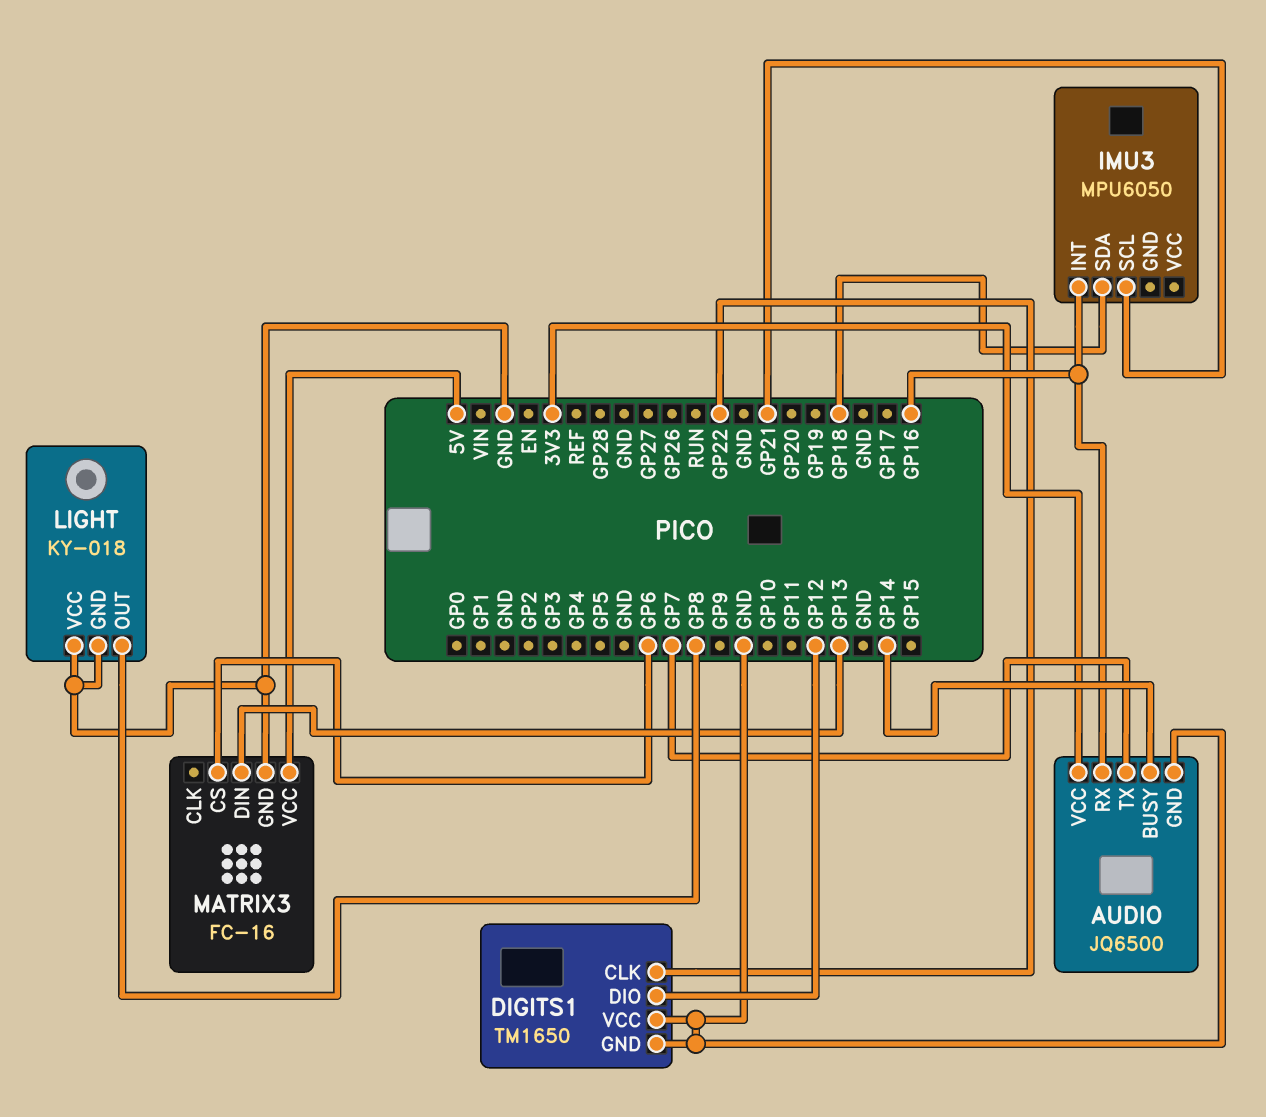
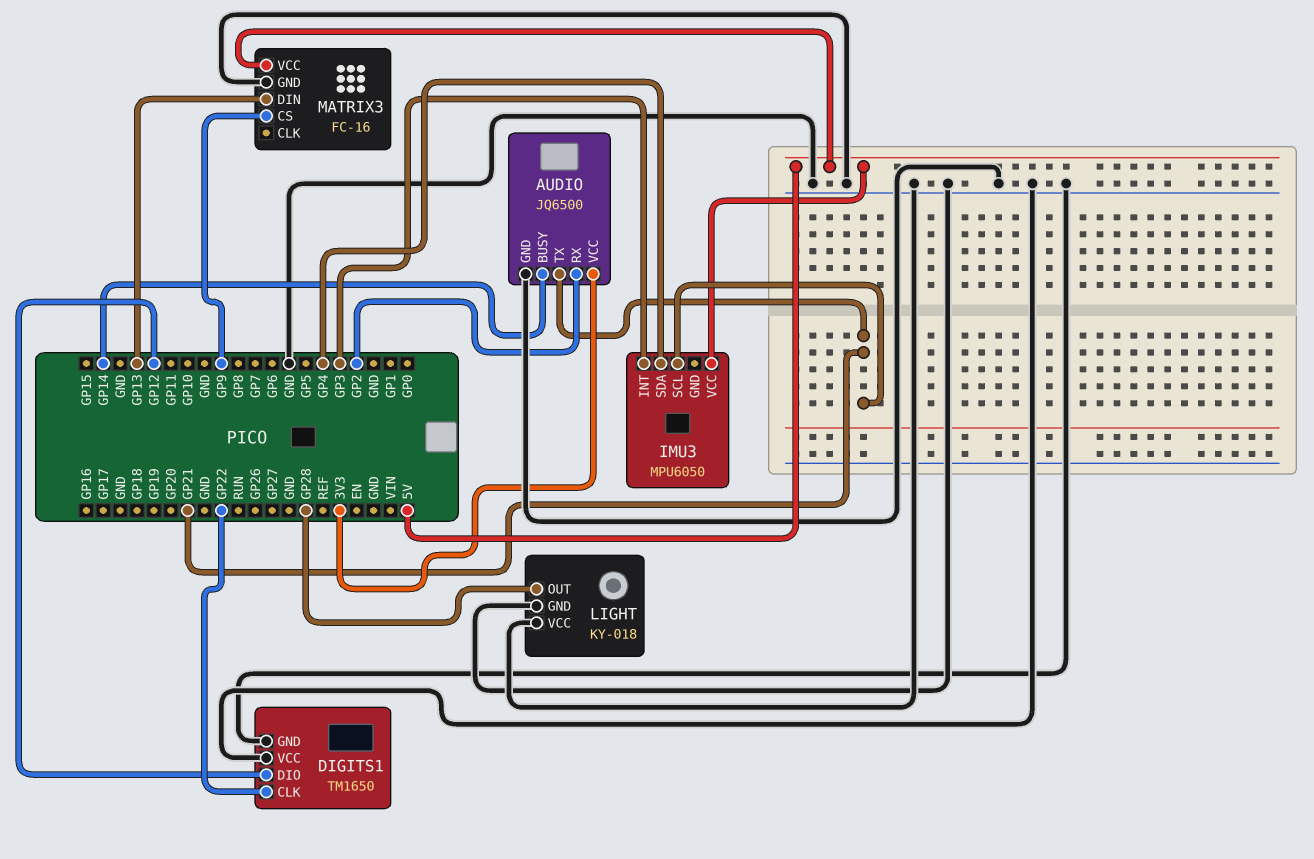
AUDIO pin RX: GP16 -> GP2
AUDIO pin TX: GP7 -> GP21
IMU3 pin INT: GP16 -> GP3
IMU3 pin SDA: GP18 -> GP4
IMU3 pin VCC: none -> 5V
LIGHT pin OUT: GP8 -> GP28
MATRIX3 pin CS: GP6 -> GP9

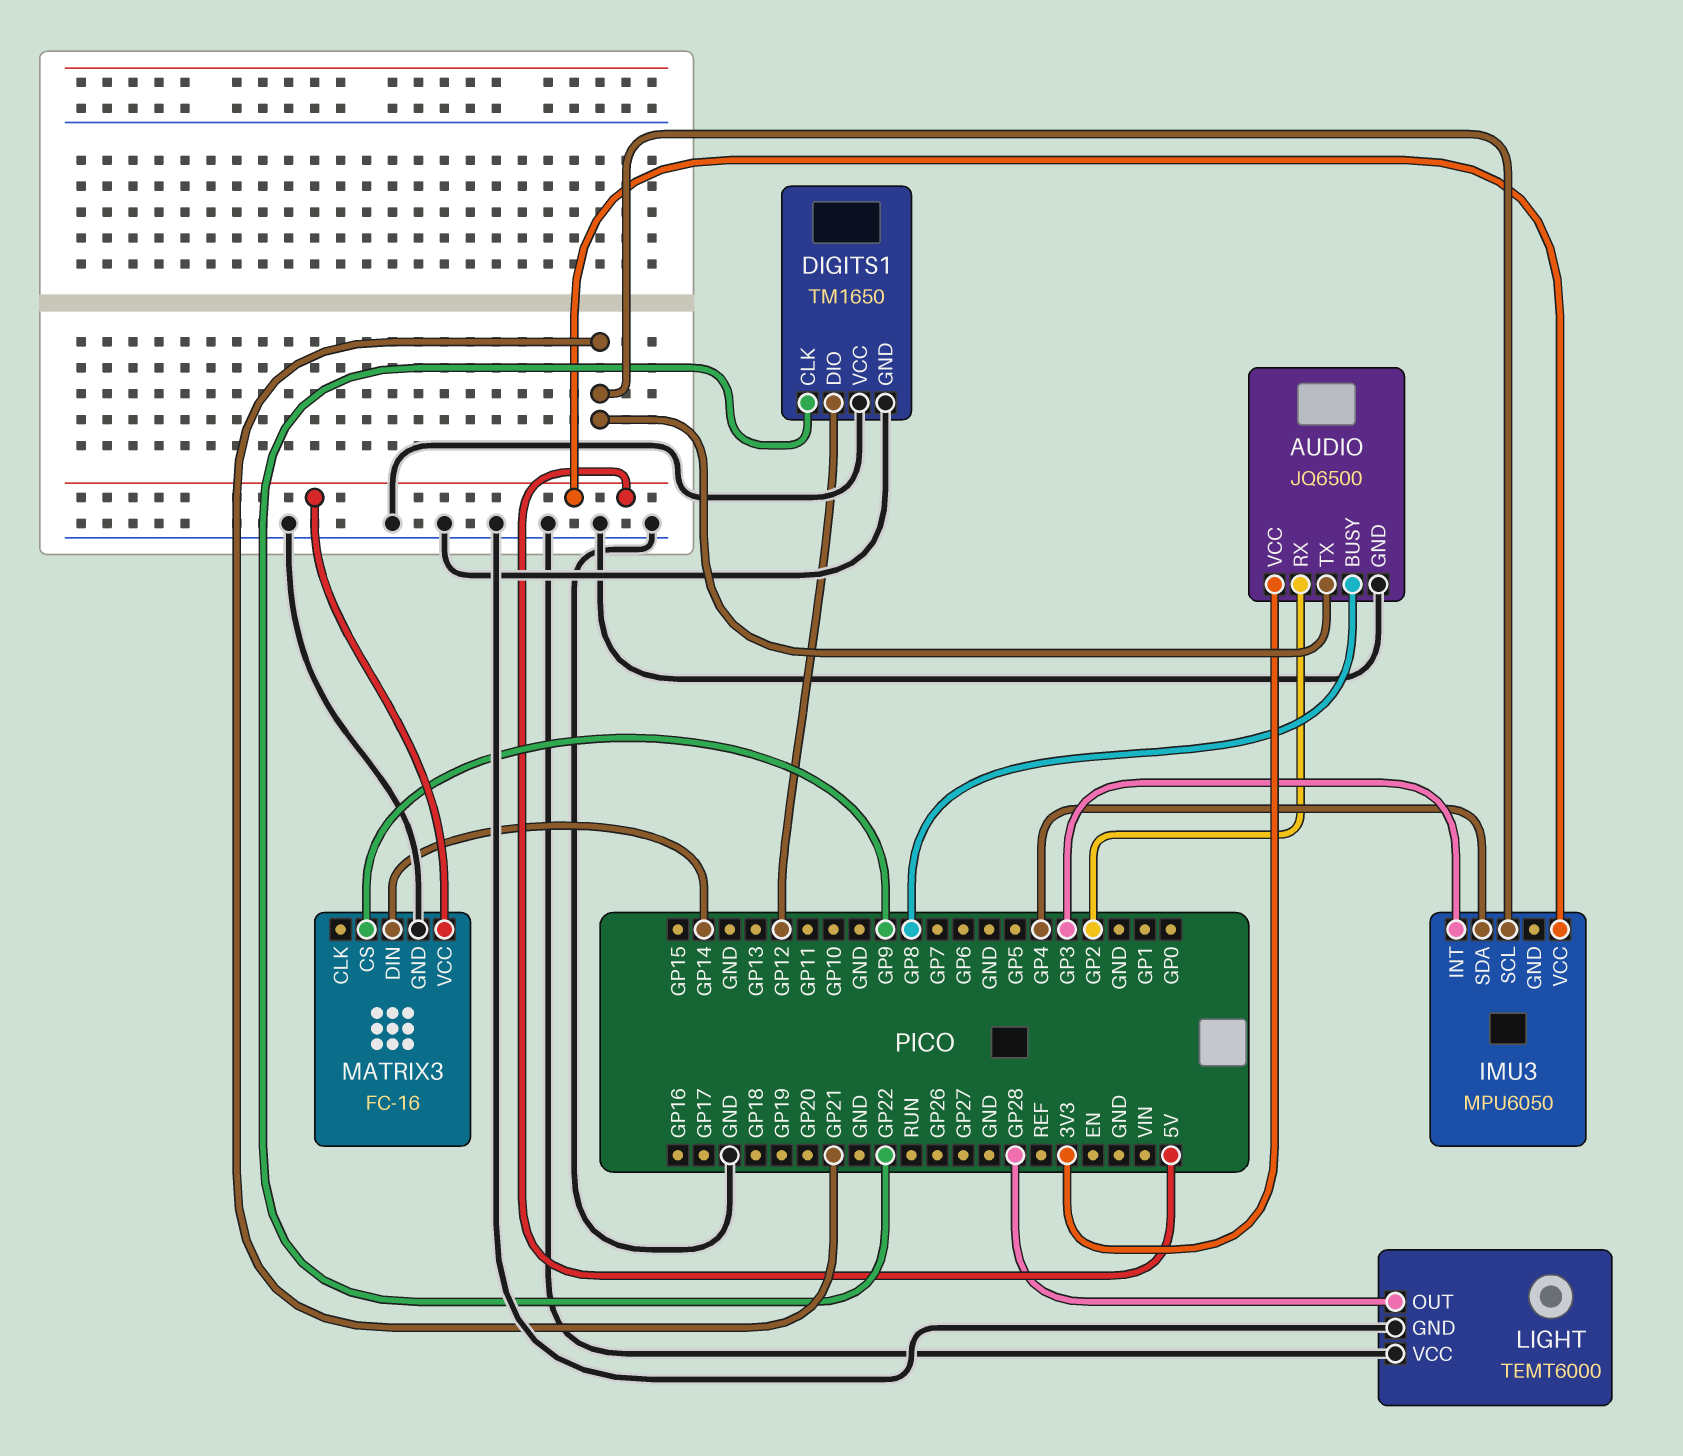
AUDIO pin BUSY: GP14 -> GP8
LIGHT: KY-018 -> TEMT6000
MATRIX3 pin DIN: GP13 -> GP14

